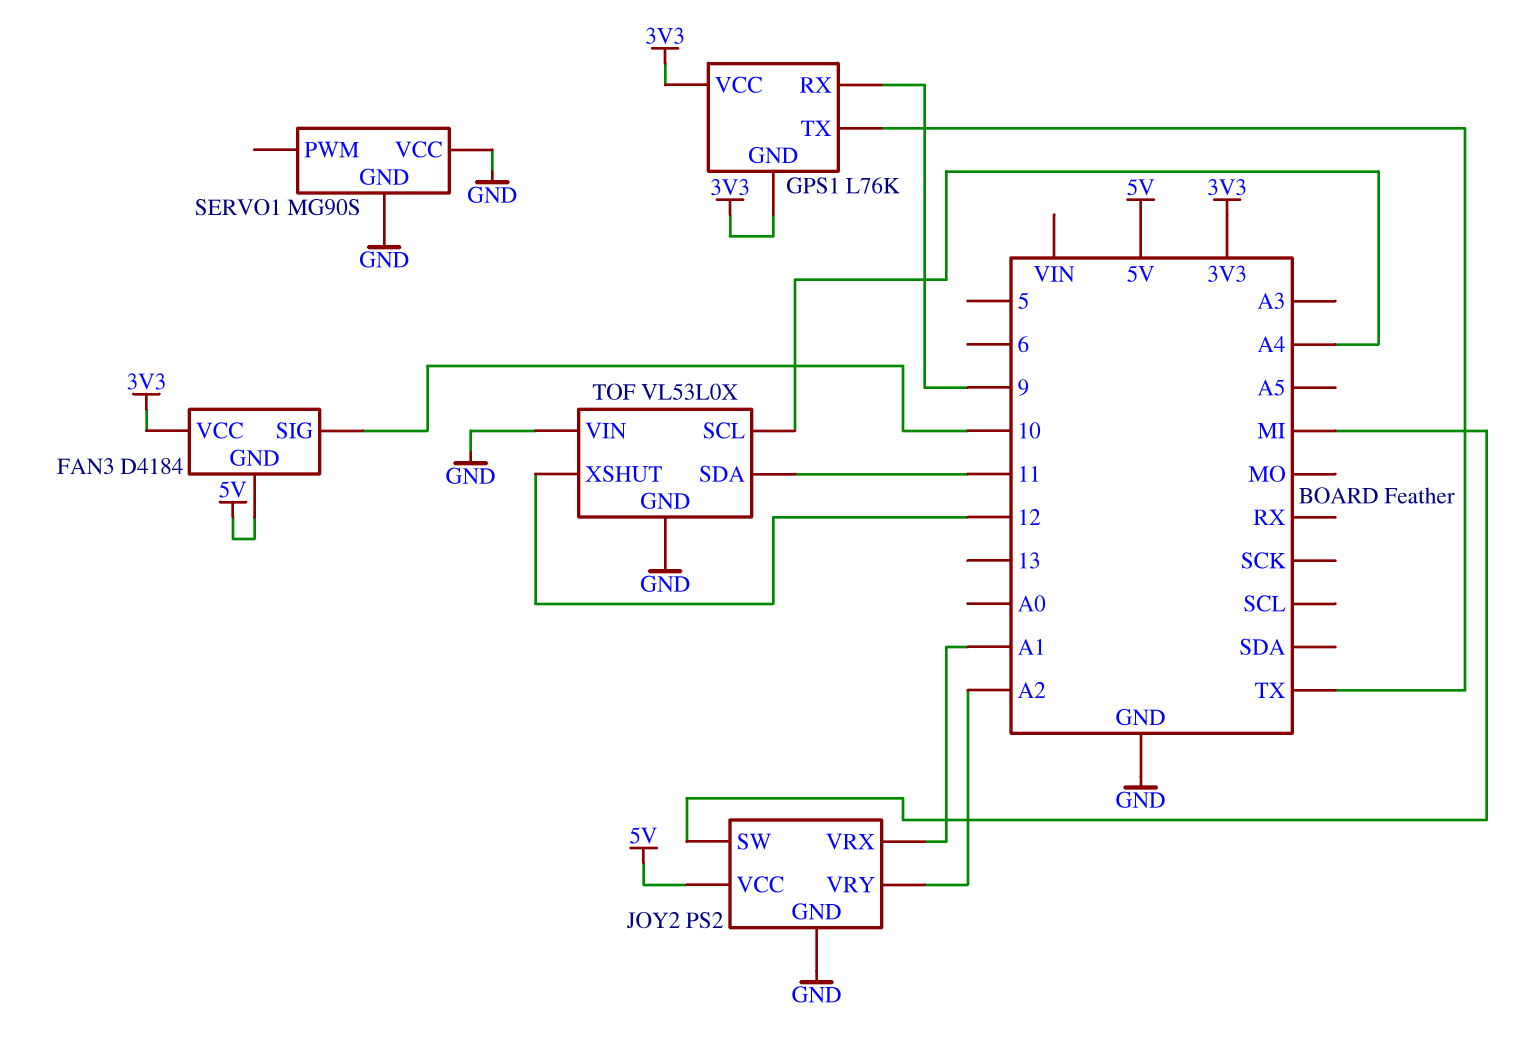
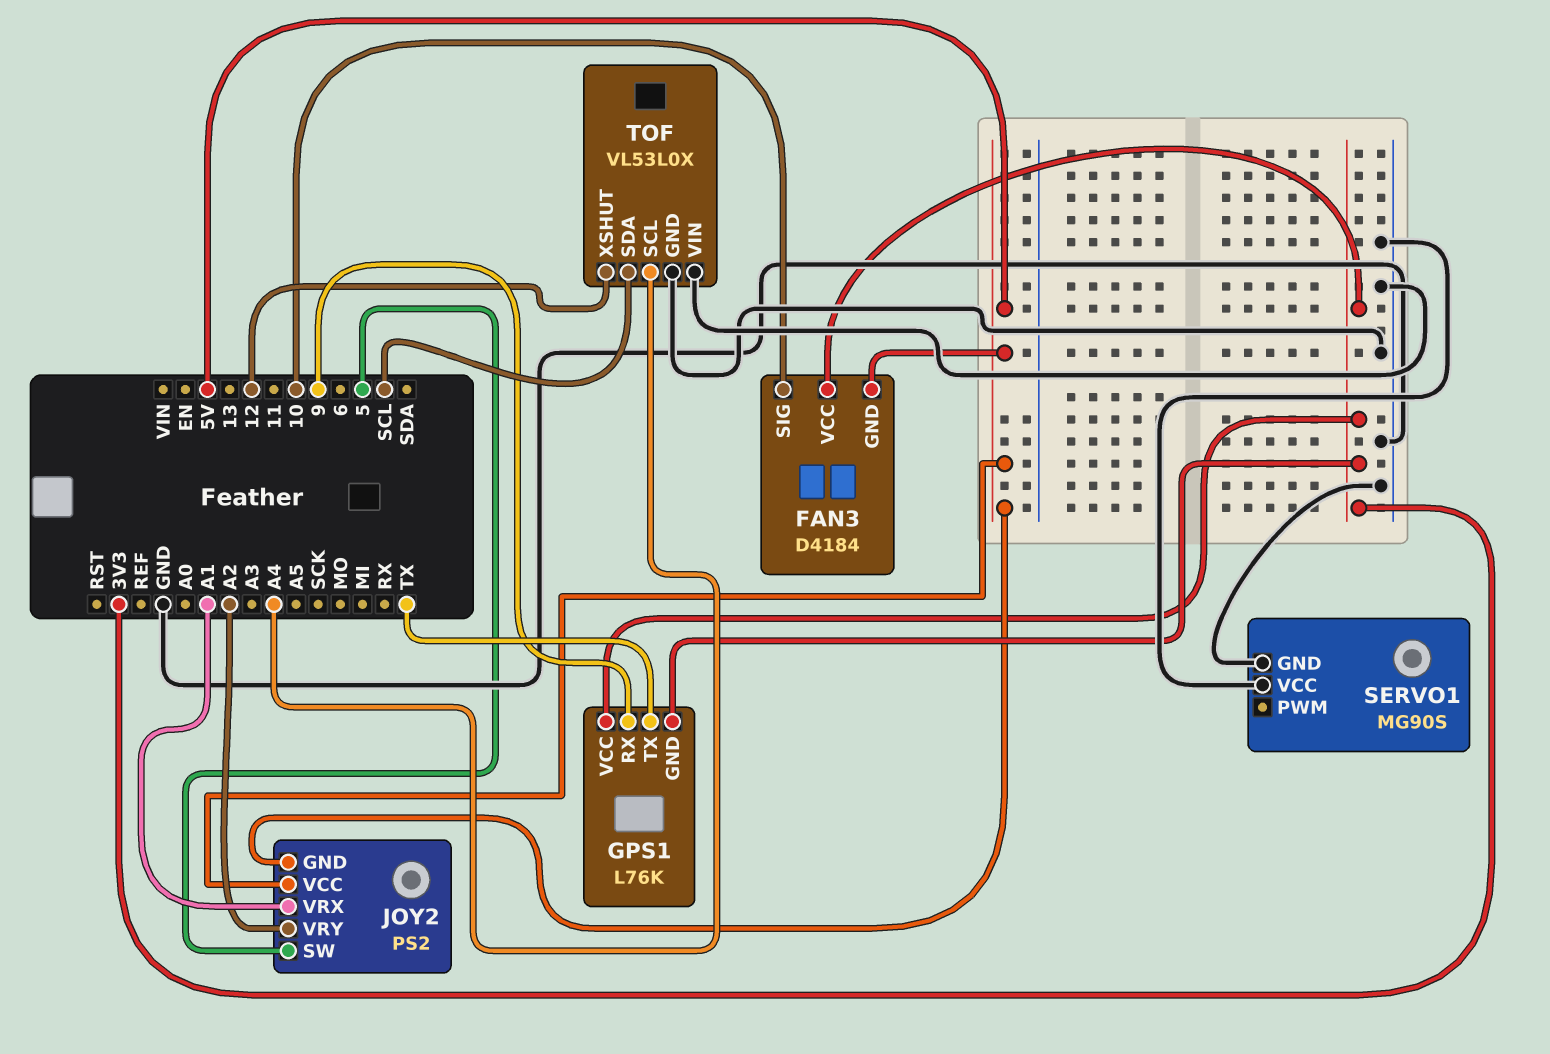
JOY2 pin GND: GND -> 5V
JOY2 pin SW: MI -> 5
TOF pin SDA: 11 -> SCL

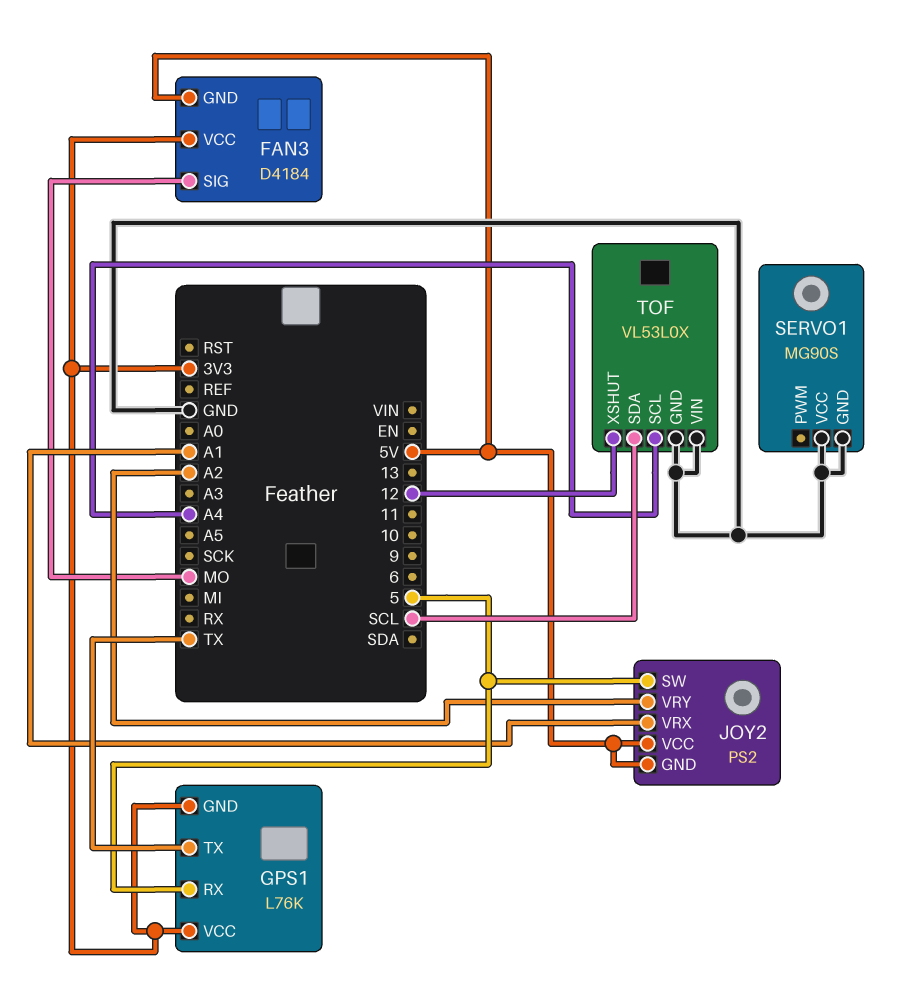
FAN3 pin SIG: 10 -> MO
GPS1 pin RX: 9 -> 5

